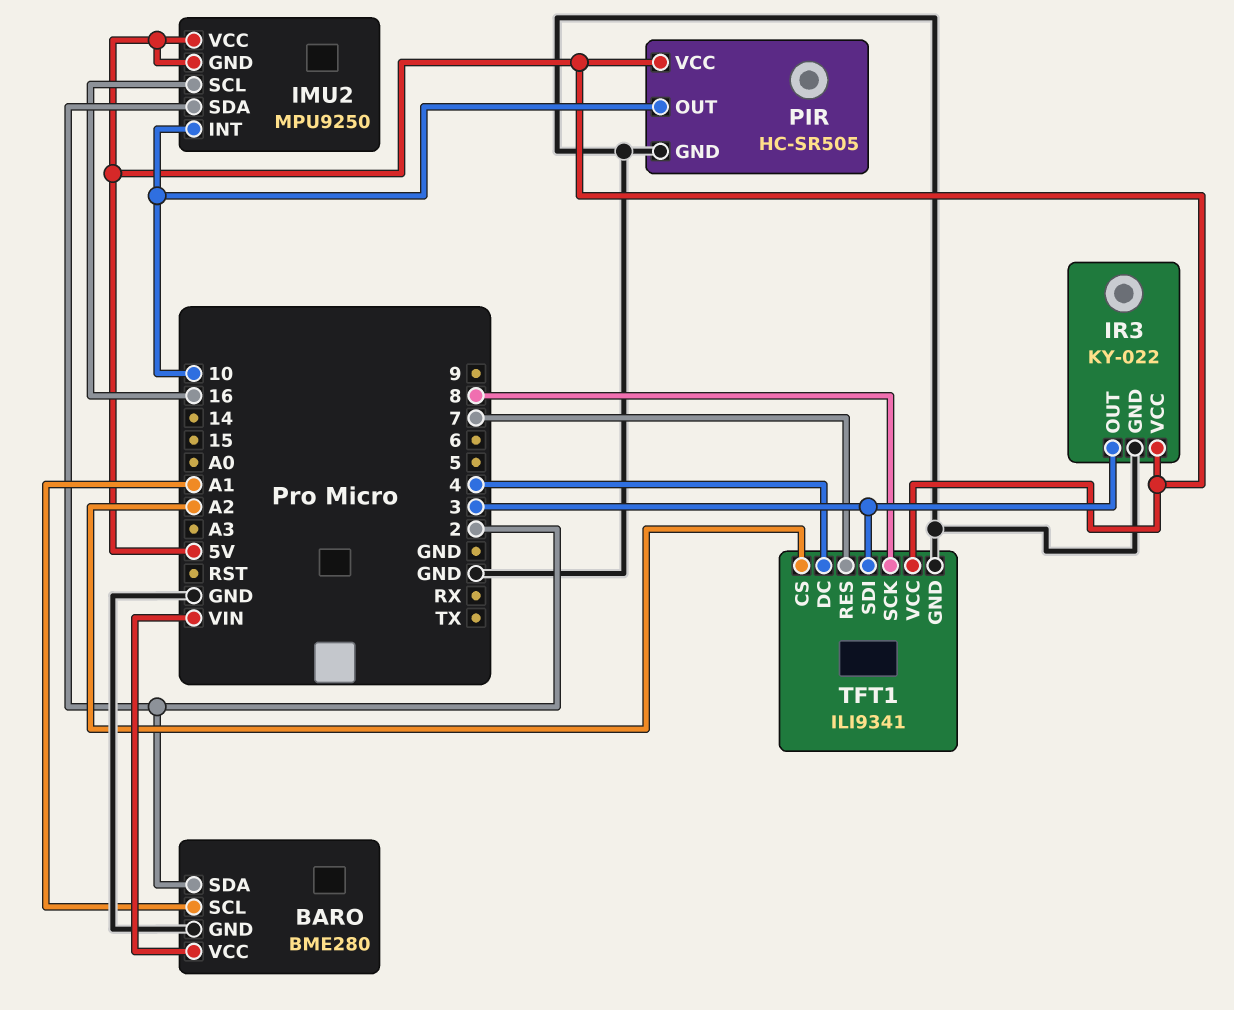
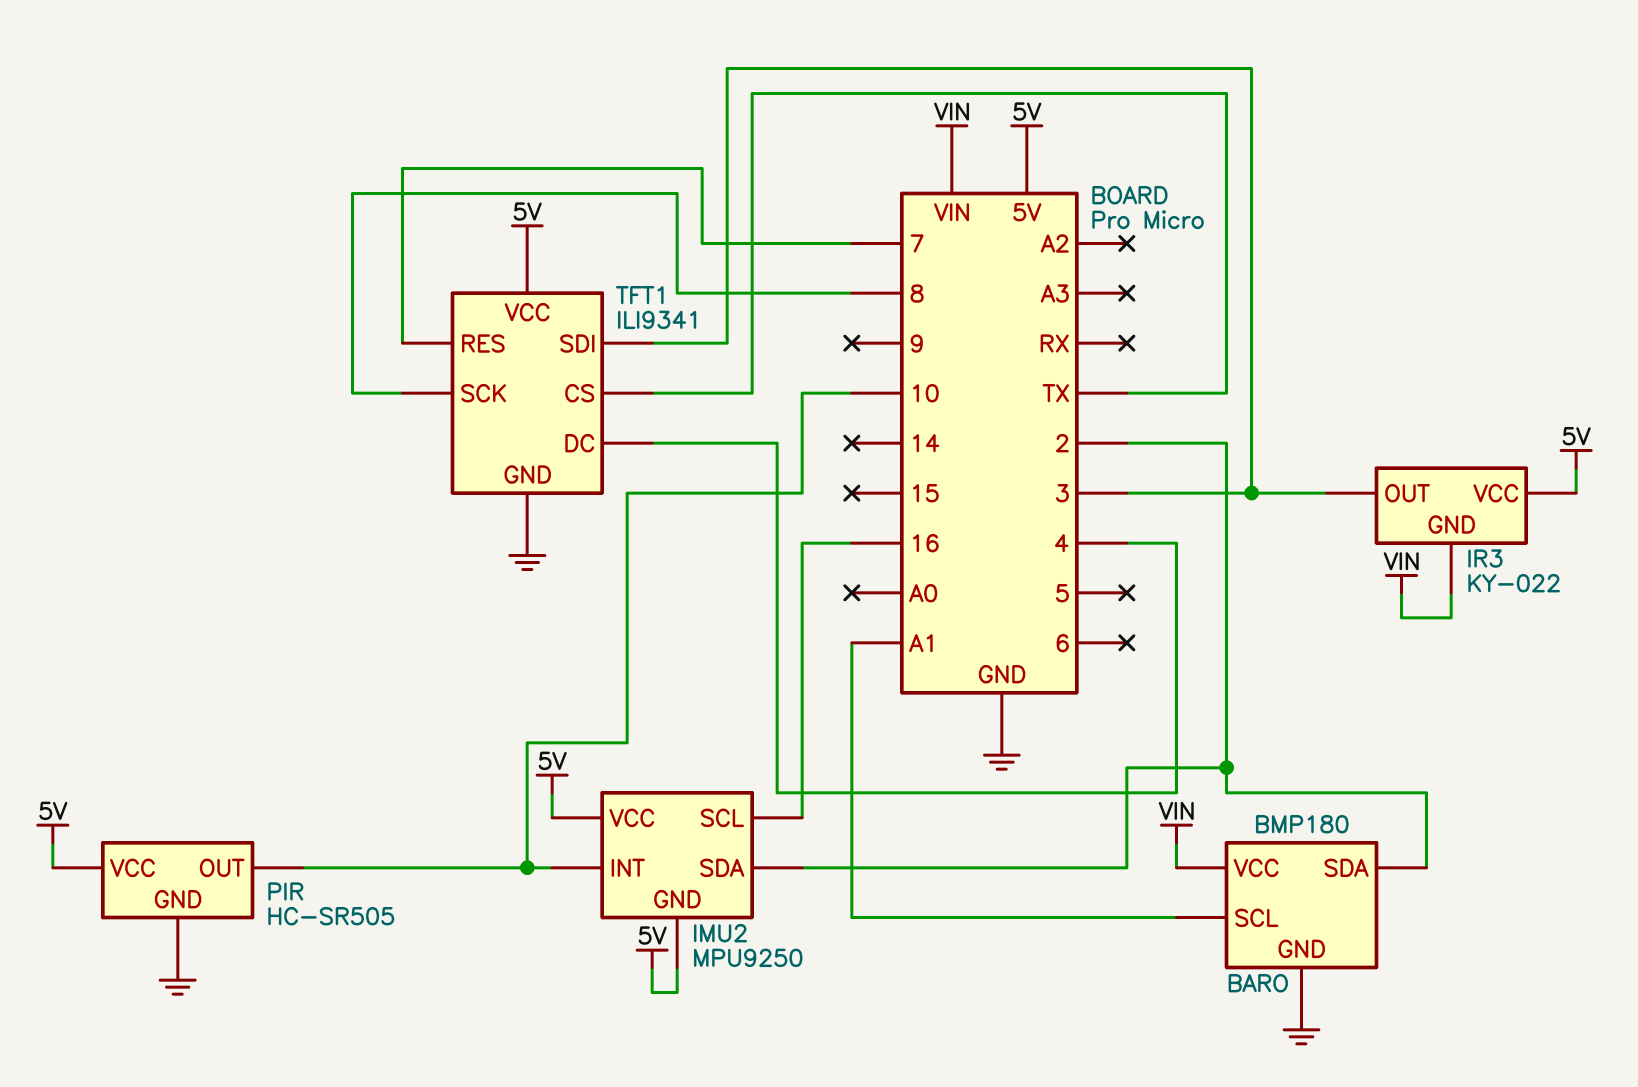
BARO: BME280 -> BMP180
IR3 pin GND: GND -> VIN
TFT1 pin CS: A2 -> TX

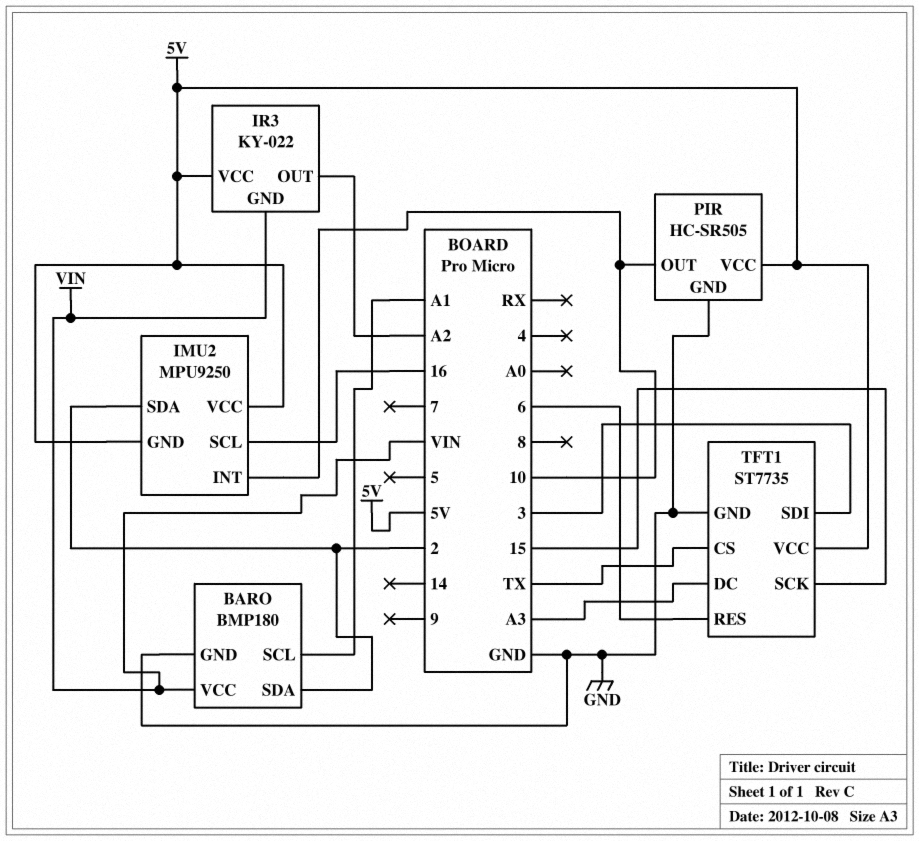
IR3 pin OUT: 3 -> A2
TFT1: ILI9341 -> ST7735
TFT1 pin DC: 4 -> A3
TFT1 pin RES: 7 -> 6
TFT1 pin SCK: 8 -> 15

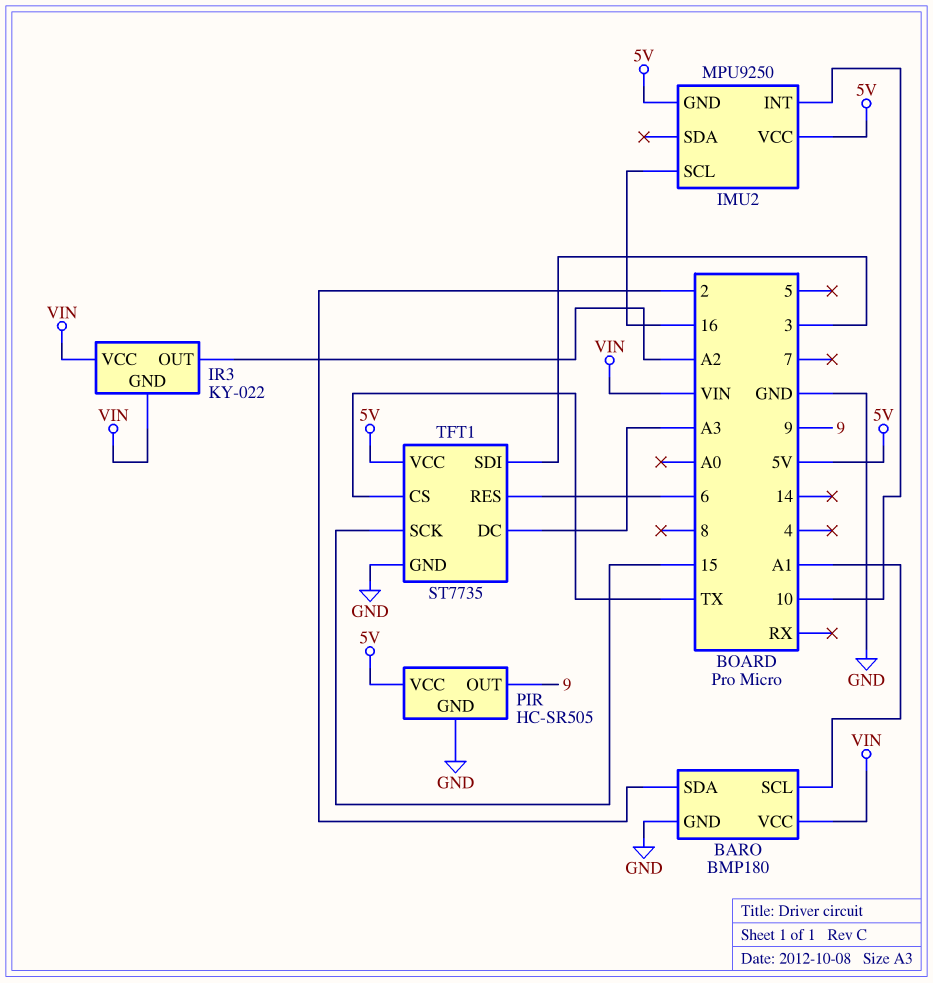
IMU2 pin SDA: 2 -> none
IR3 pin VCC: 5V -> VIN
PIR pin OUT: 10 -> 9

